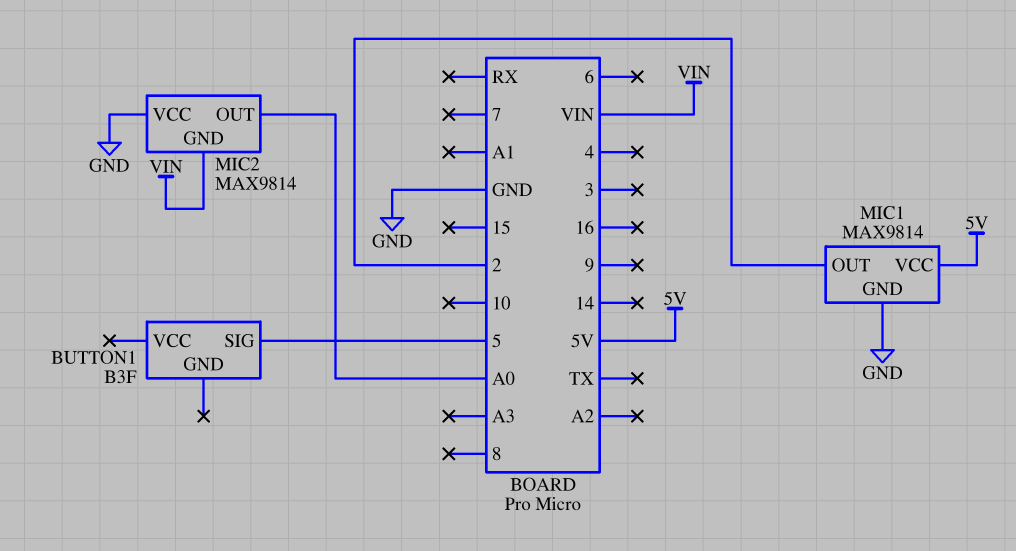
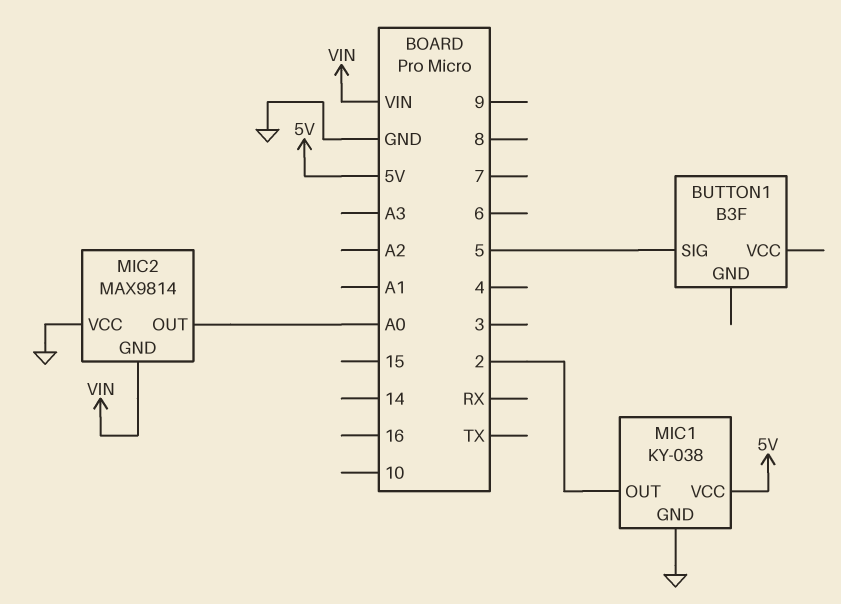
MIC1: MAX9814 -> KY-038

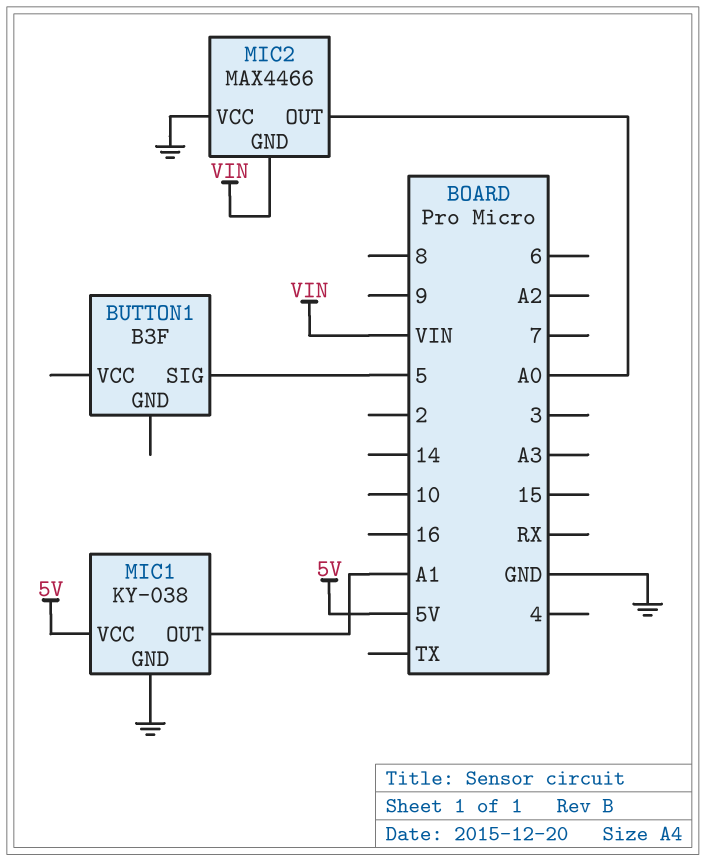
MIC1 pin OUT: 2 -> A1
MIC2: MAX9814 -> MAX4466

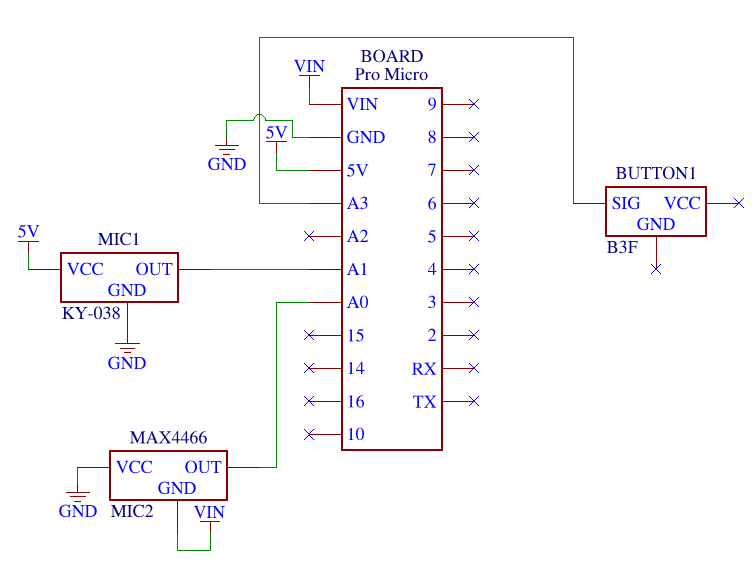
BUTTON1 pin SIG: 5 -> A3

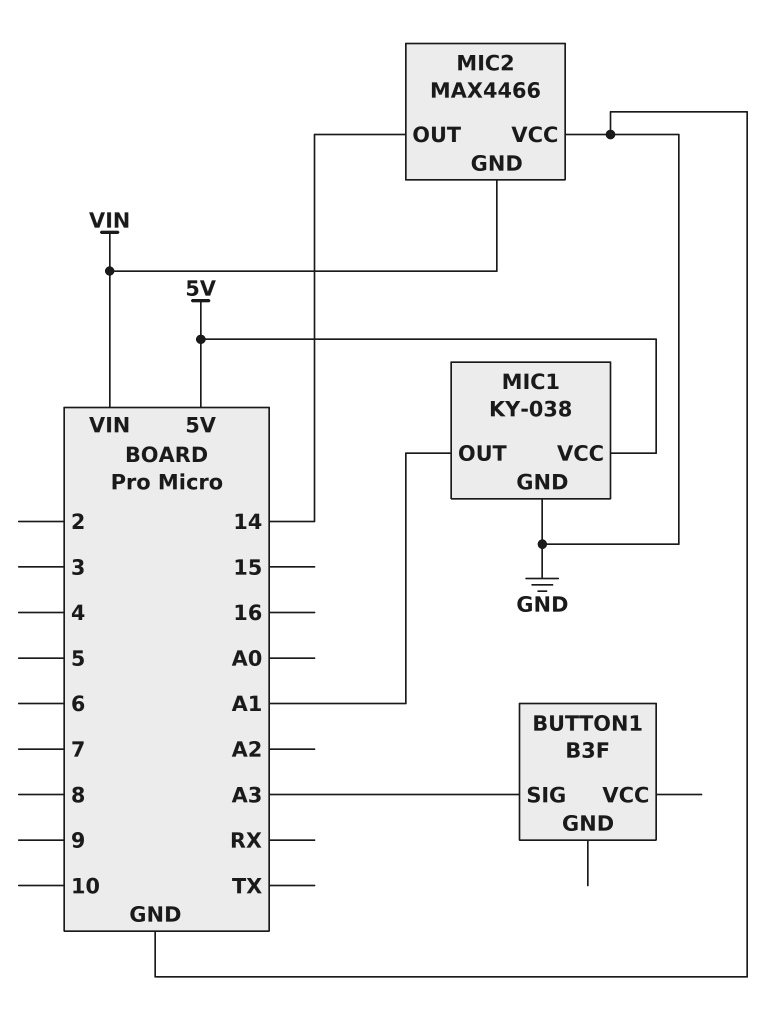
MIC2 pin OUT: A0 -> 14

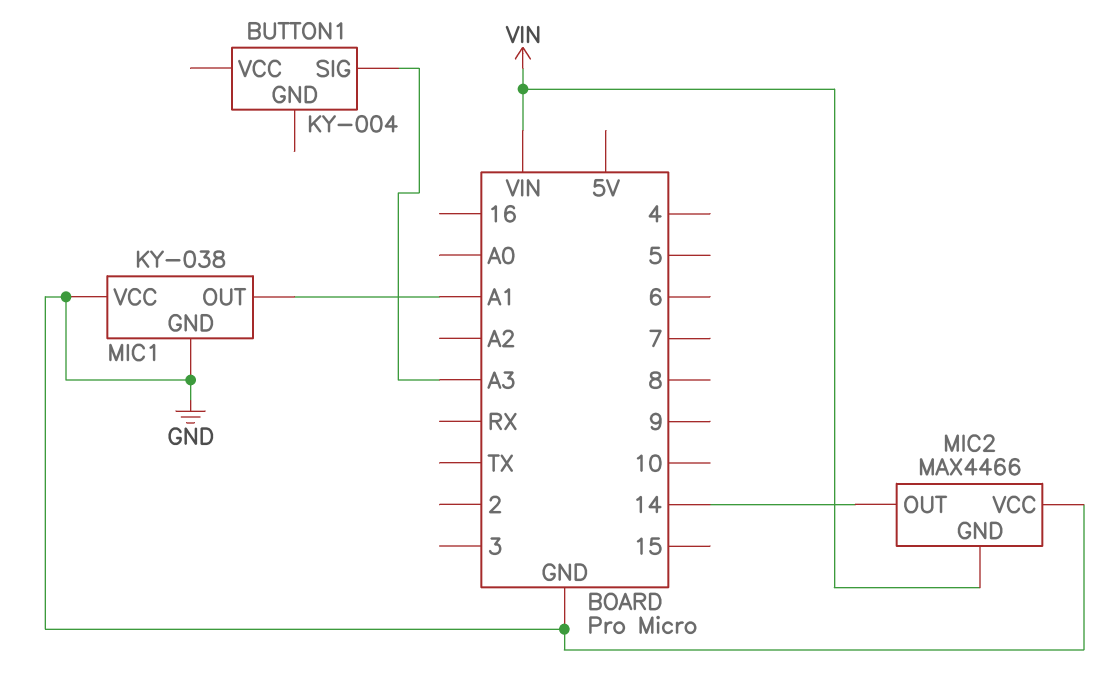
BUTTON1: B3F -> KY-004
MIC1 pin VCC: 5V -> GND

